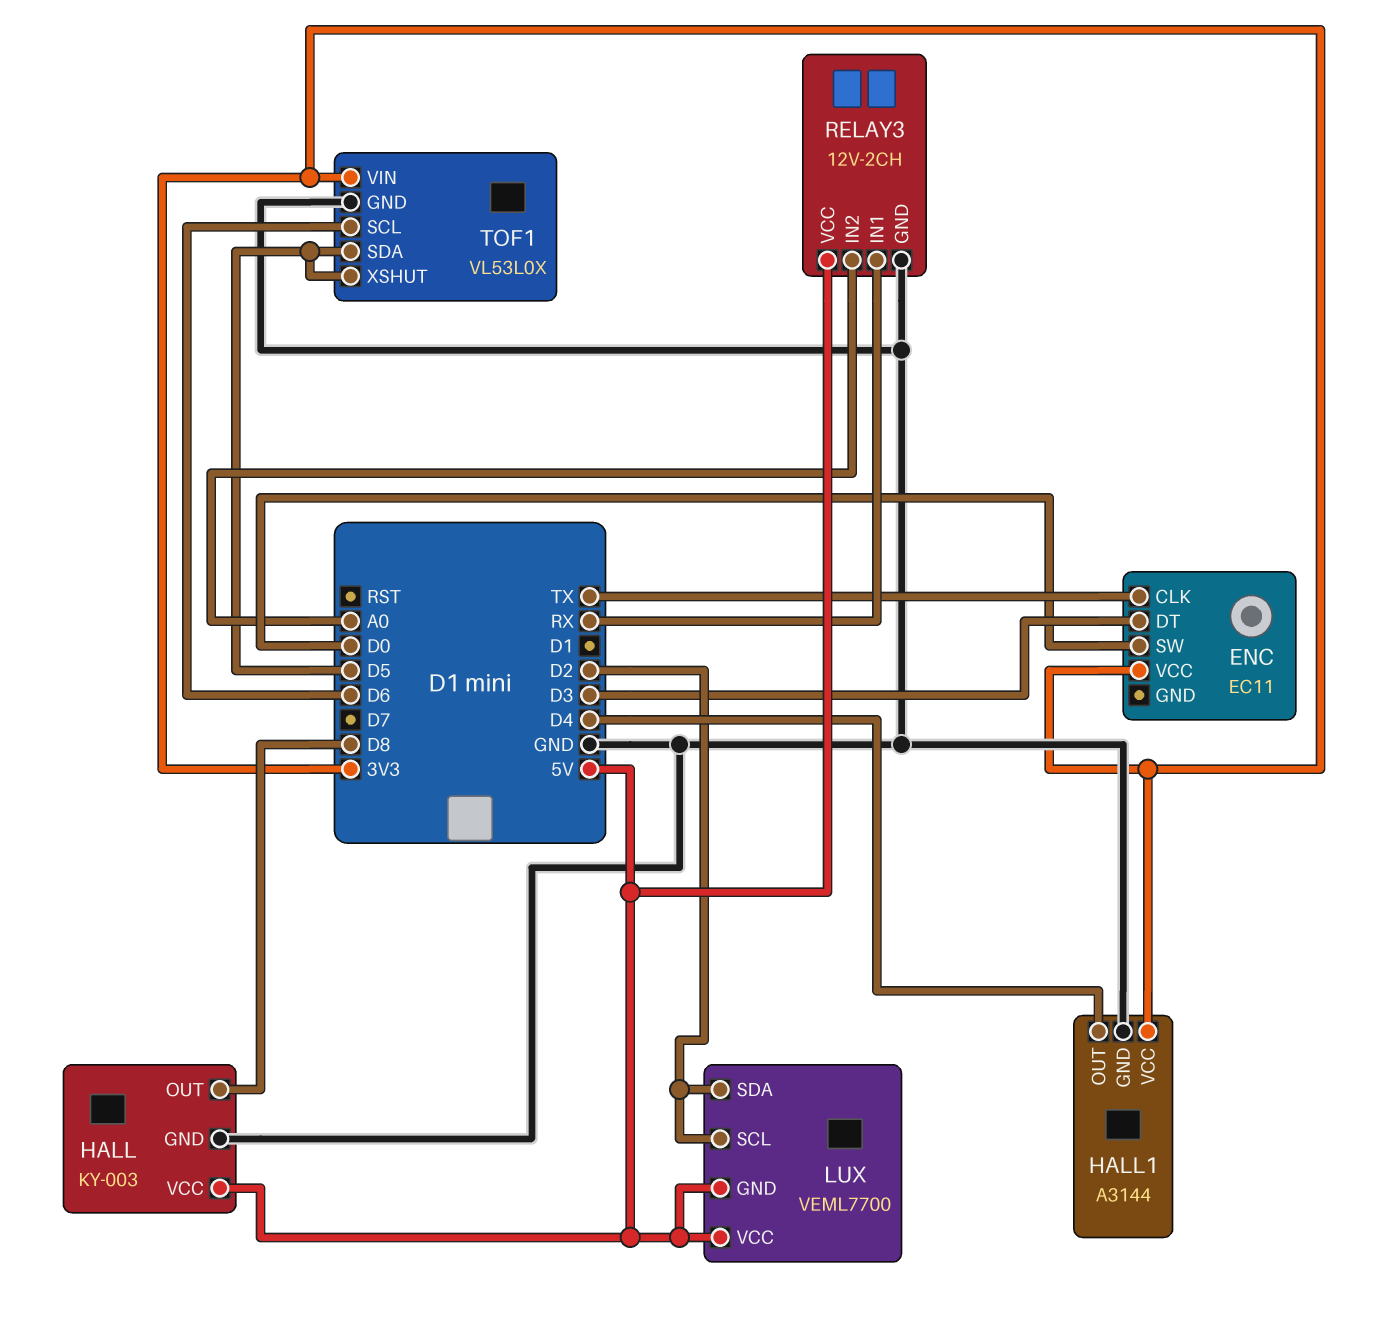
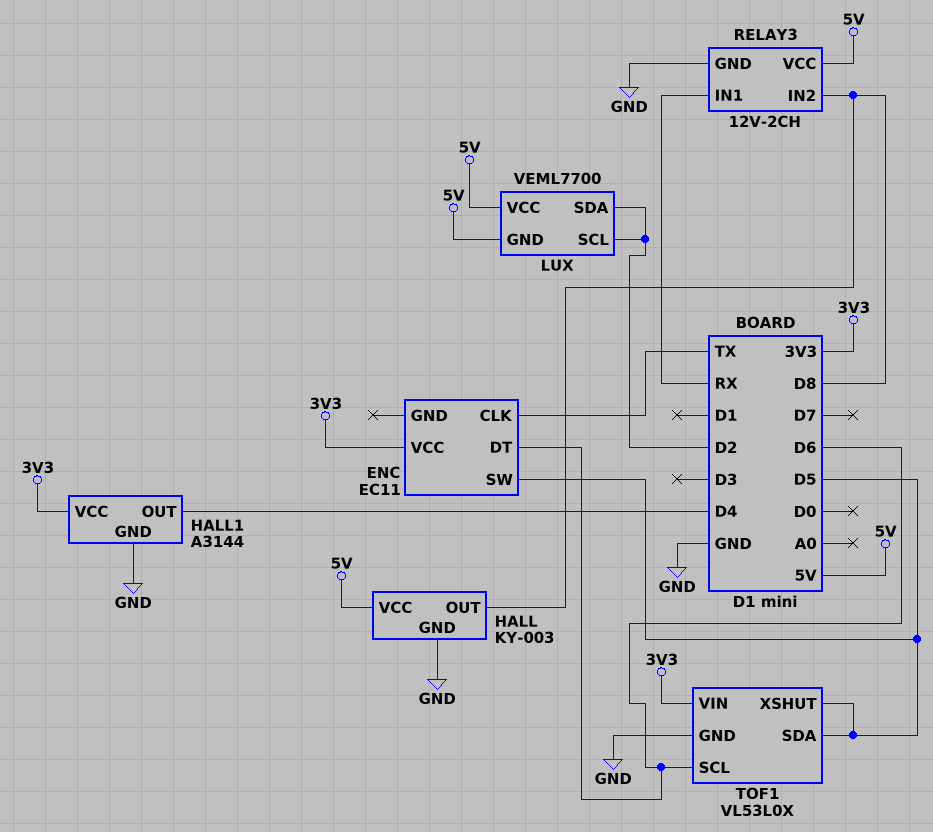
ENC pin DT: D3 -> D6
ENC pin SW: D0 -> D5
RELAY3 pin IN2: A0 -> D8

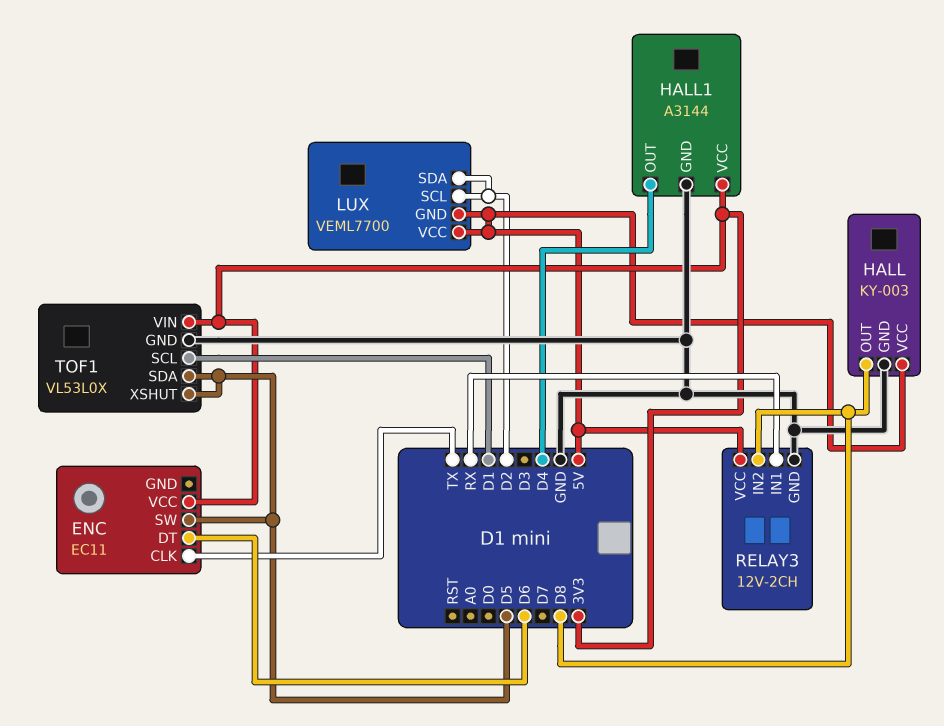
TOF1 pin SCL: D6 -> D1

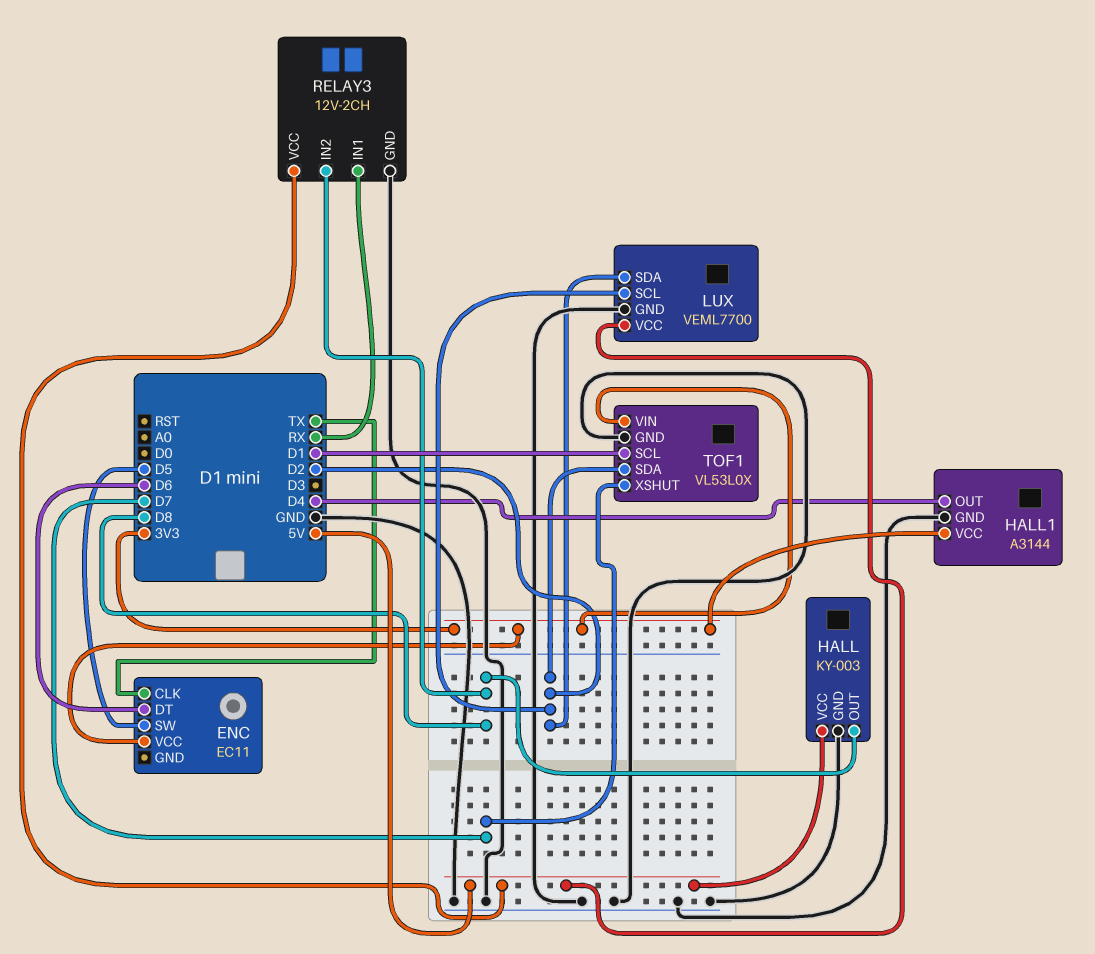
LUX pin GND: 5V -> GND
TOF1 pin SDA: D5 -> D2
TOF1 pin XSHUT: D5 -> D7

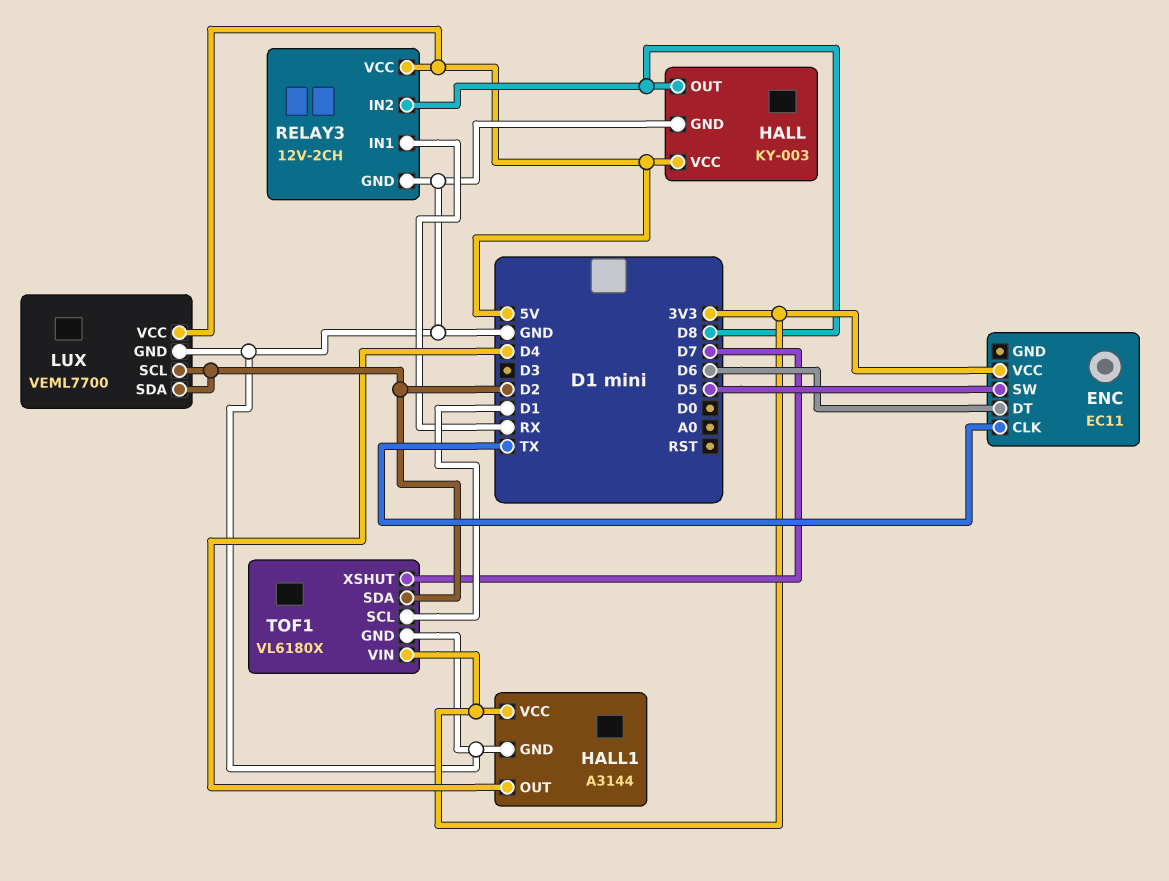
TOF1: VL53L0X -> VL6180X

